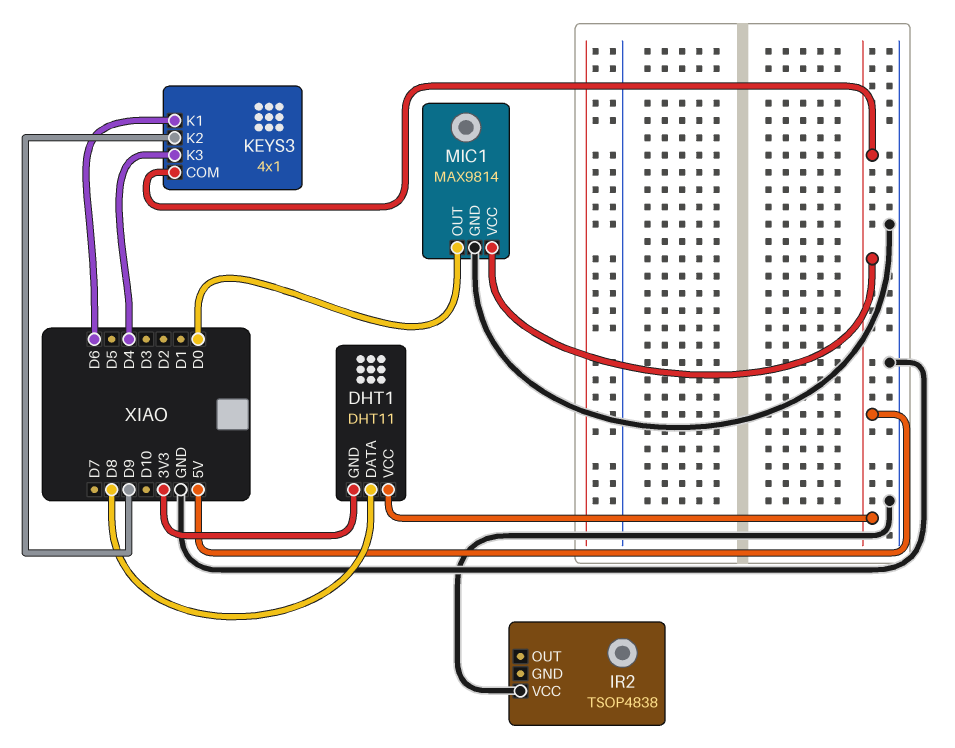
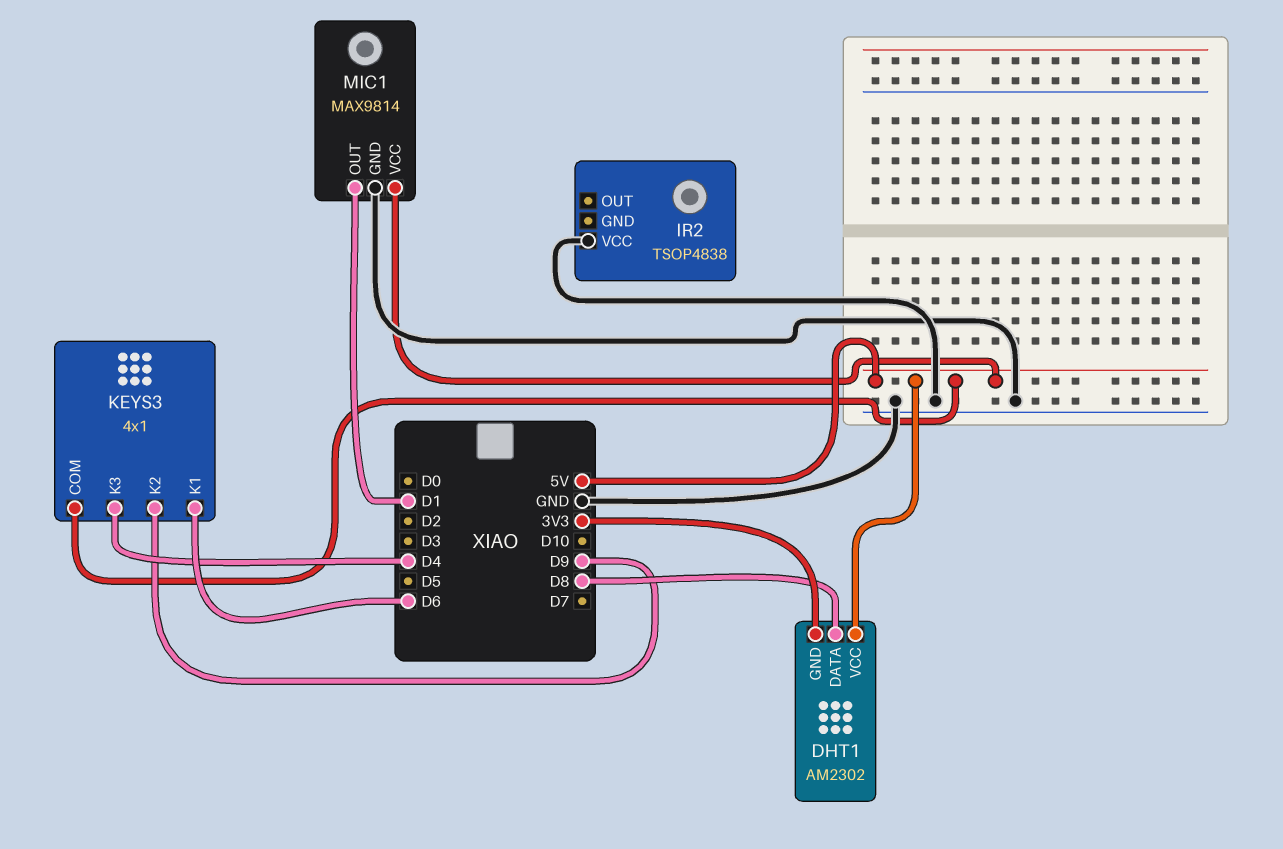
DHT1: DHT11 -> AM2302
MIC1 pin OUT: D0 -> D1

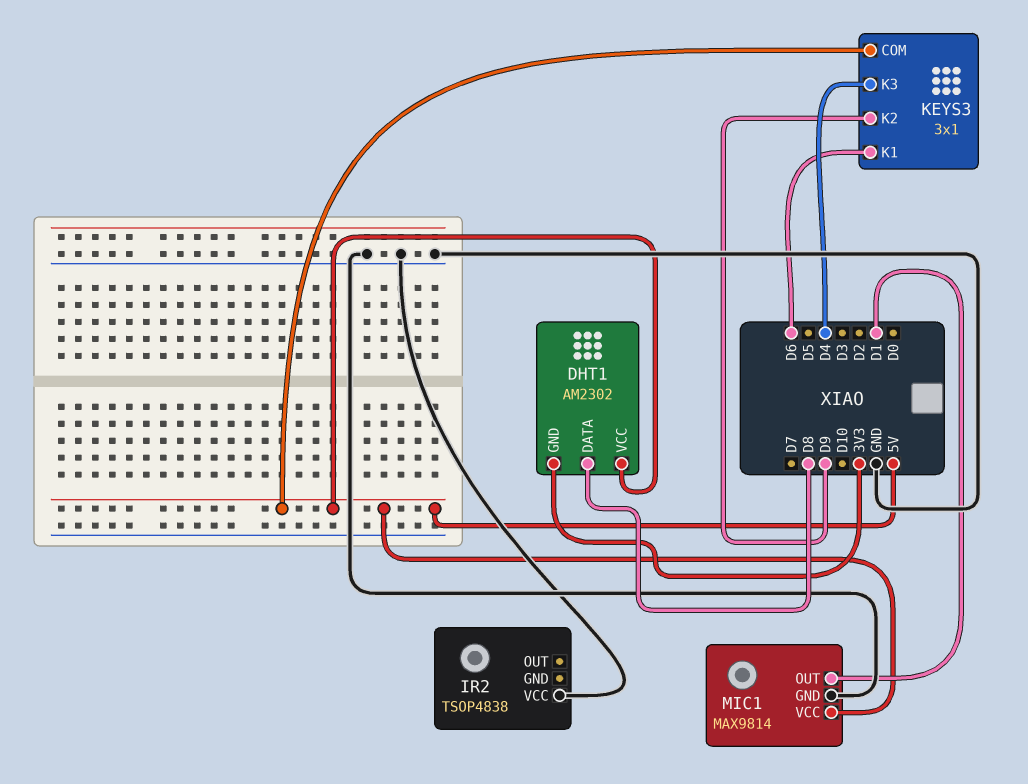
KEYS3: 4x1 -> 3x1

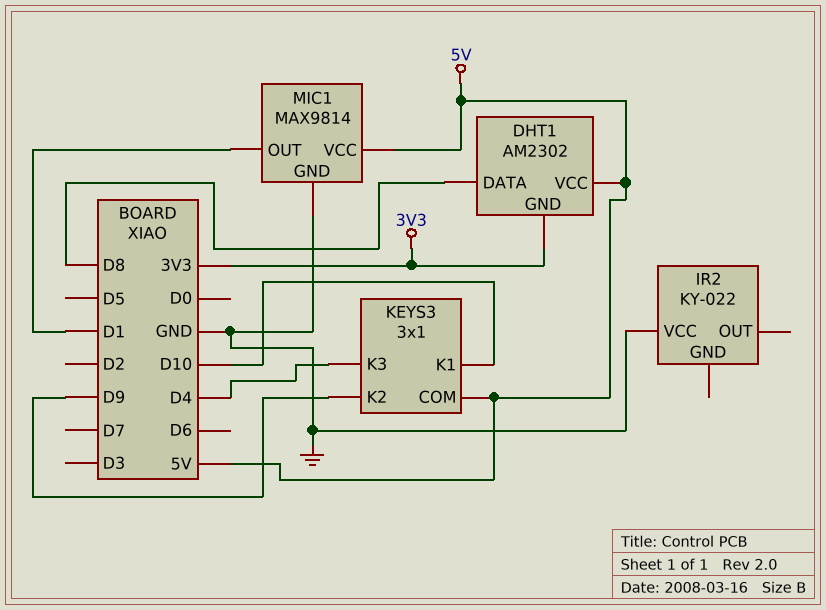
IR2: TSOP4838 -> KY-022
KEYS3 pin K1: D6 -> D10

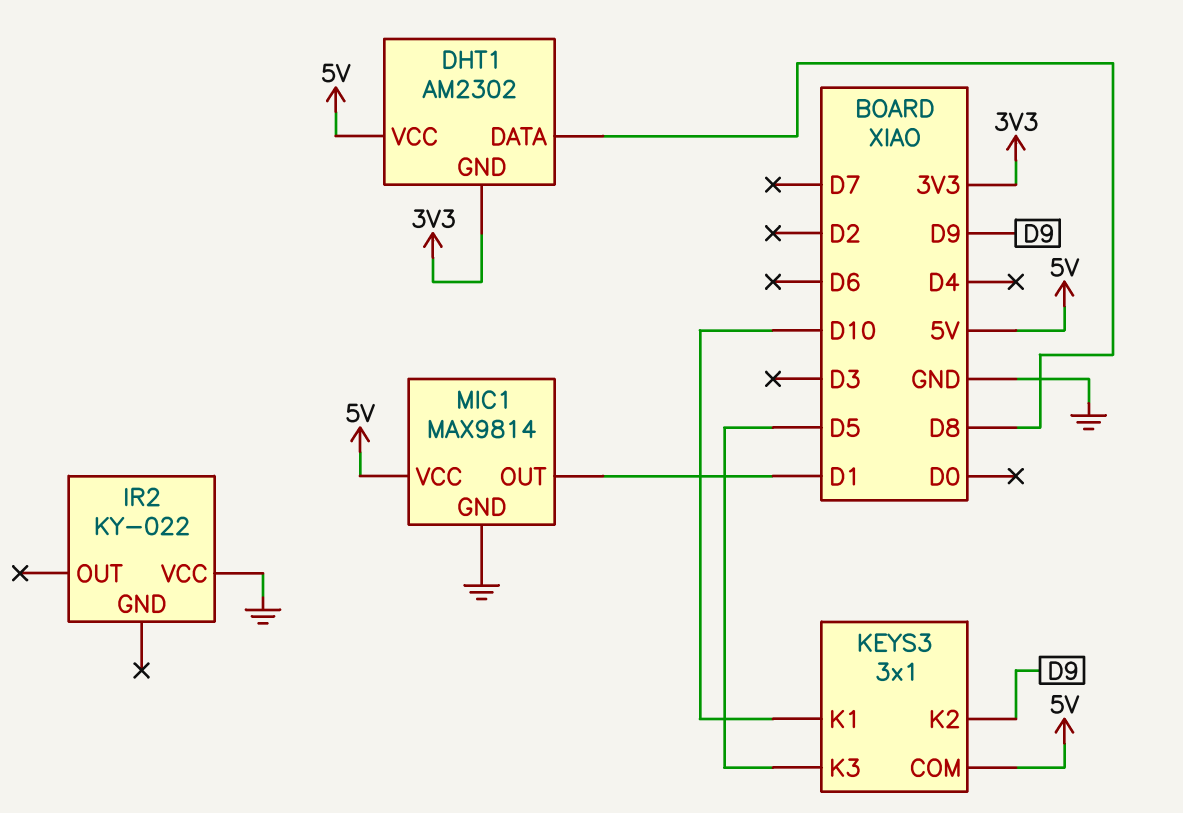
KEYS3 pin K3: D4 -> D5

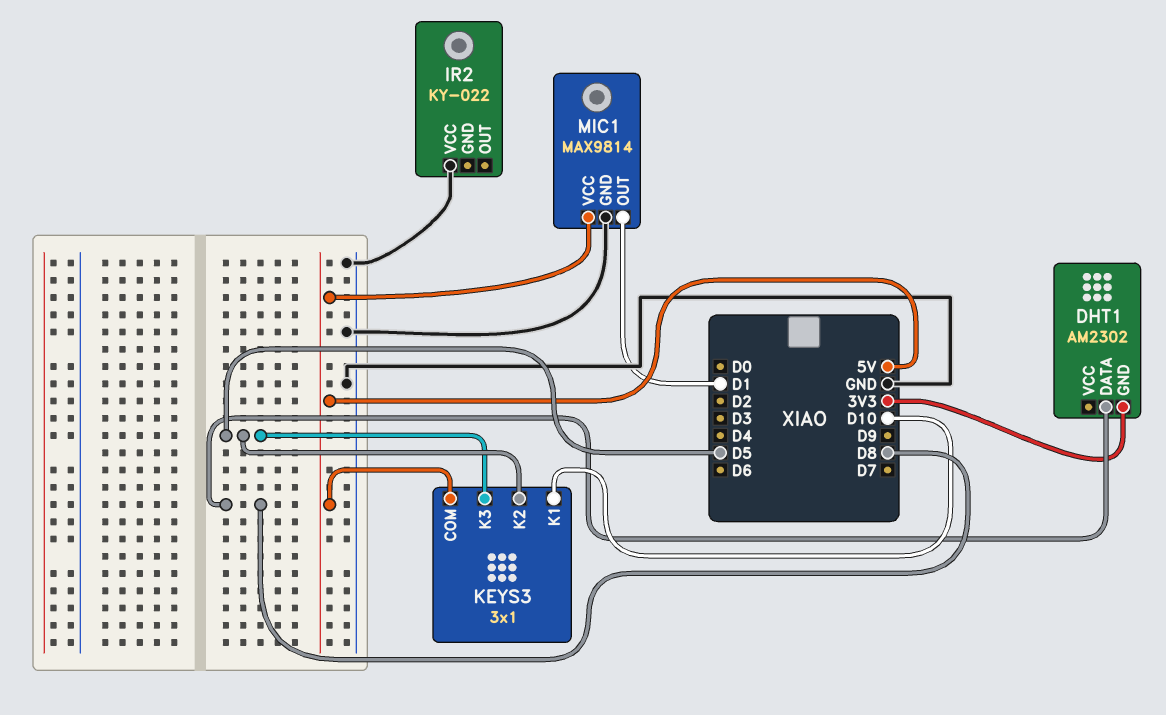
DHT1 pin VCC: 5V -> none
KEYS3 pin K2: D9 -> D5

